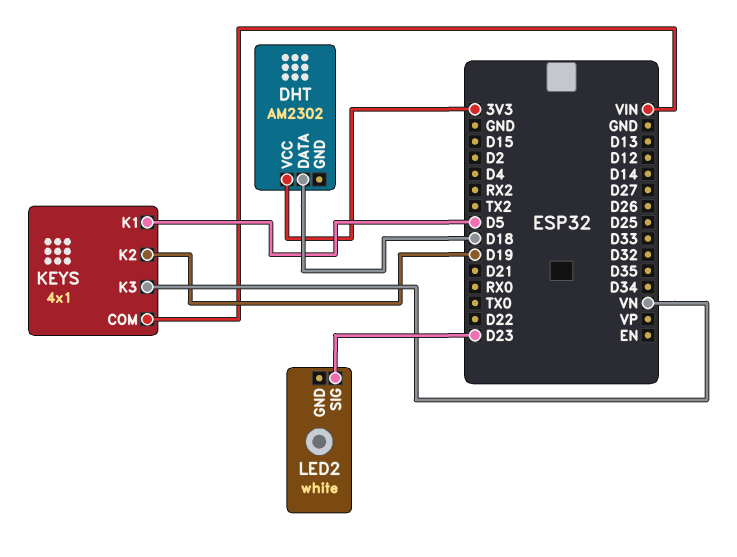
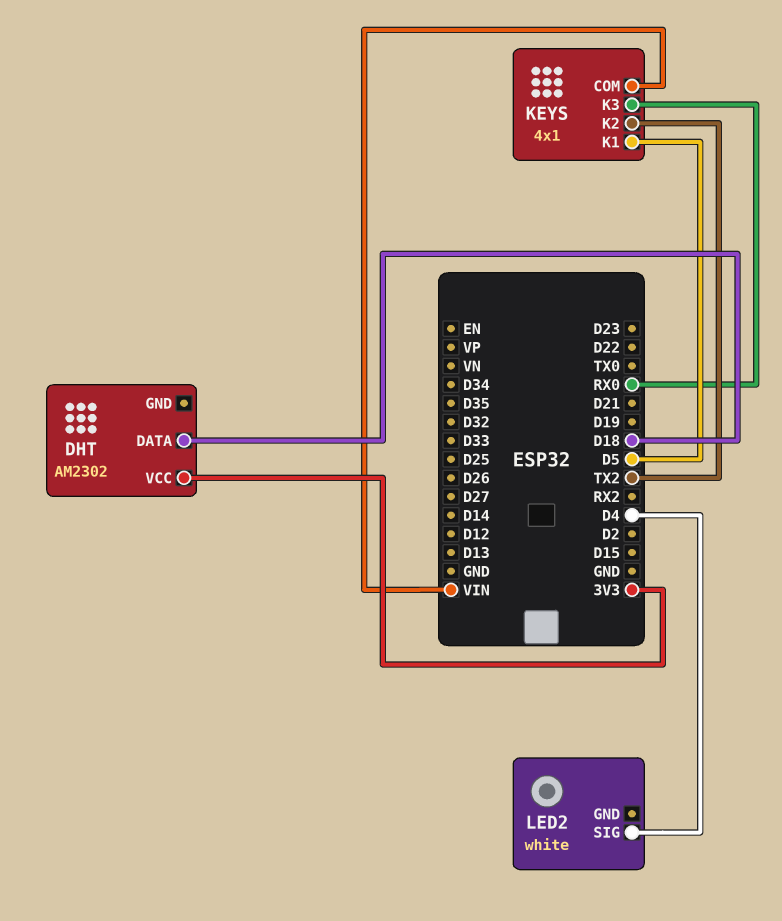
KEYS pin K2: D19 -> TX2
KEYS pin K3: VN -> RX0
LED2 pin SIG: D23 -> D4

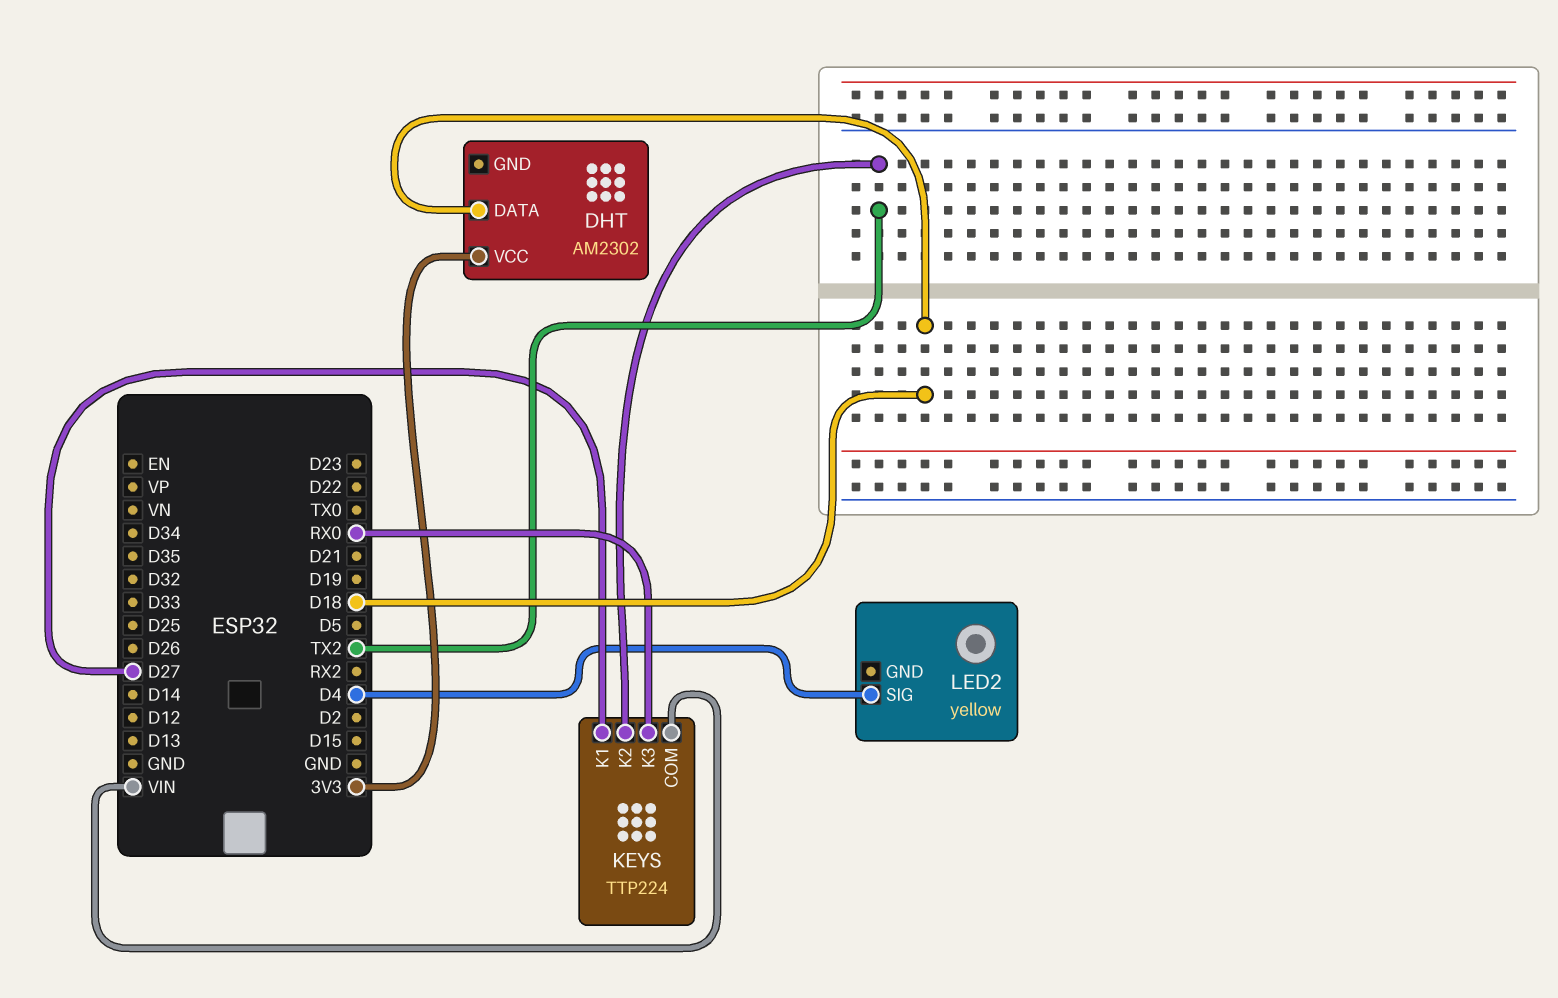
KEYS: 4x1 -> TTP224
KEYS pin K1: D5 -> D27
LED2: white -> yellow

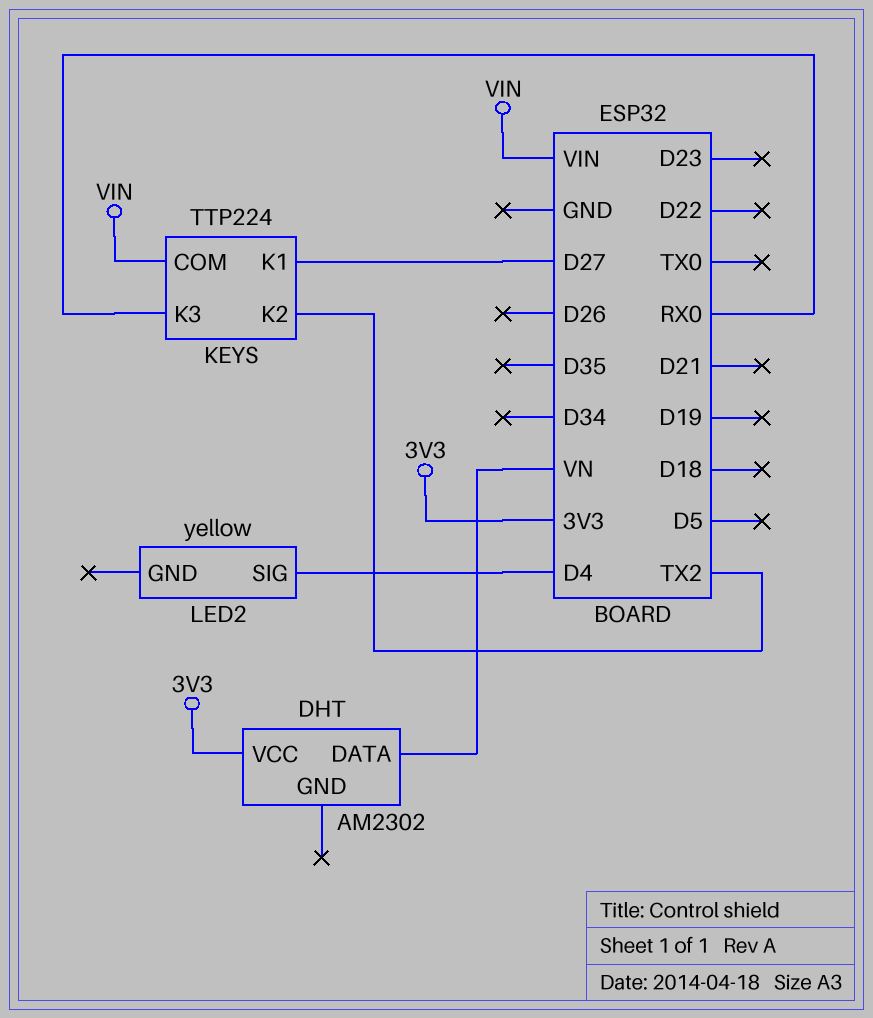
DHT pin DATA: D18 -> VN

